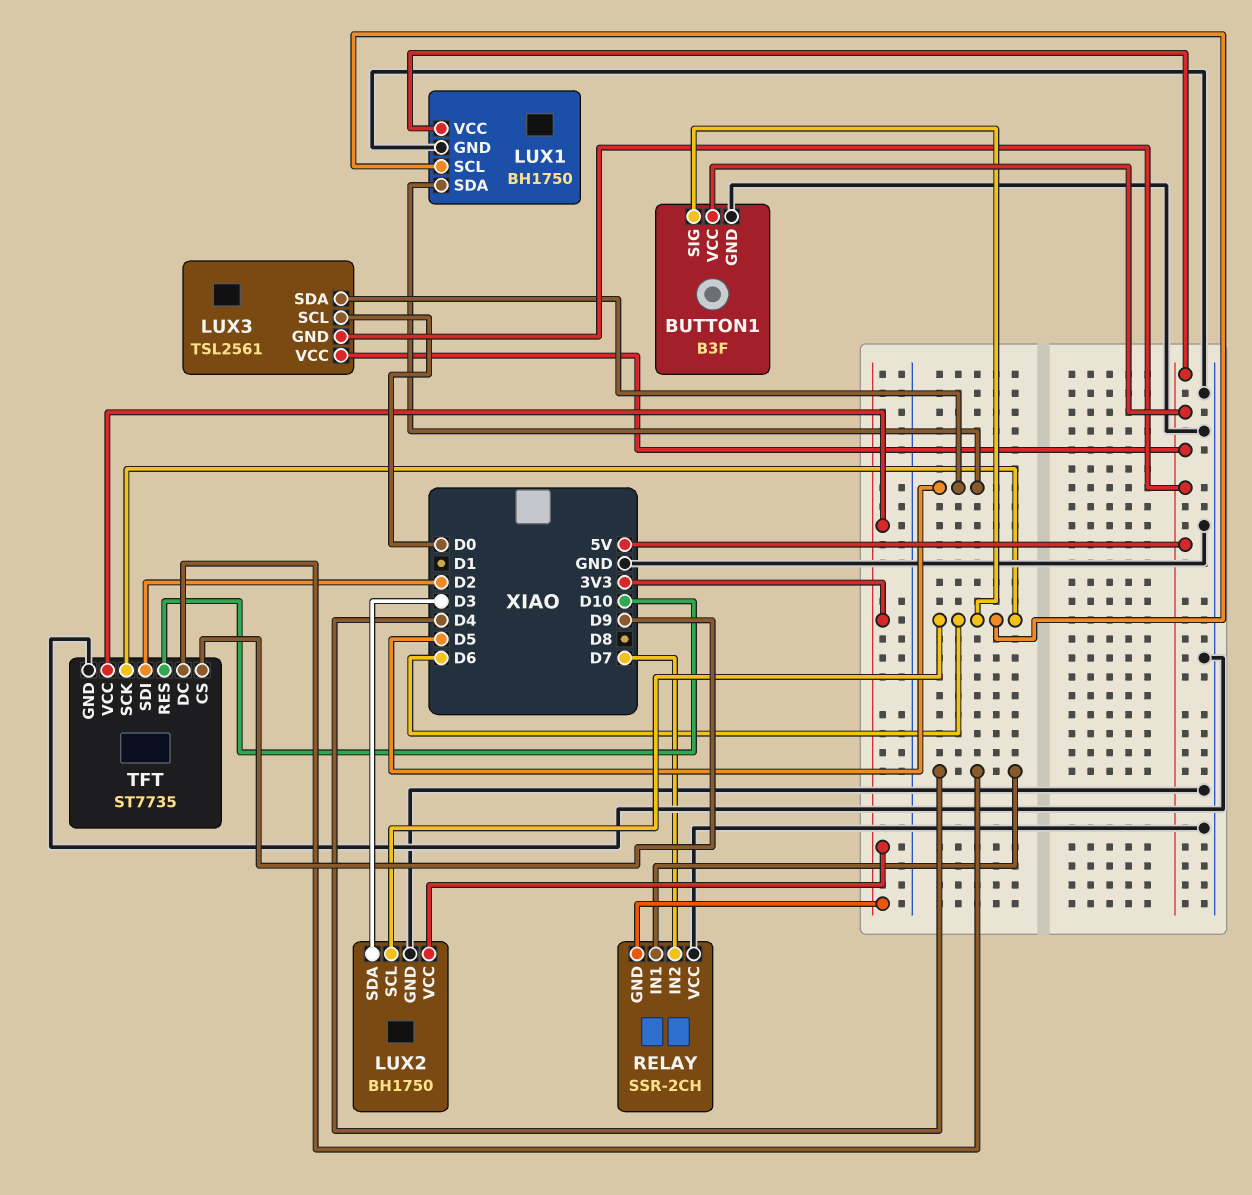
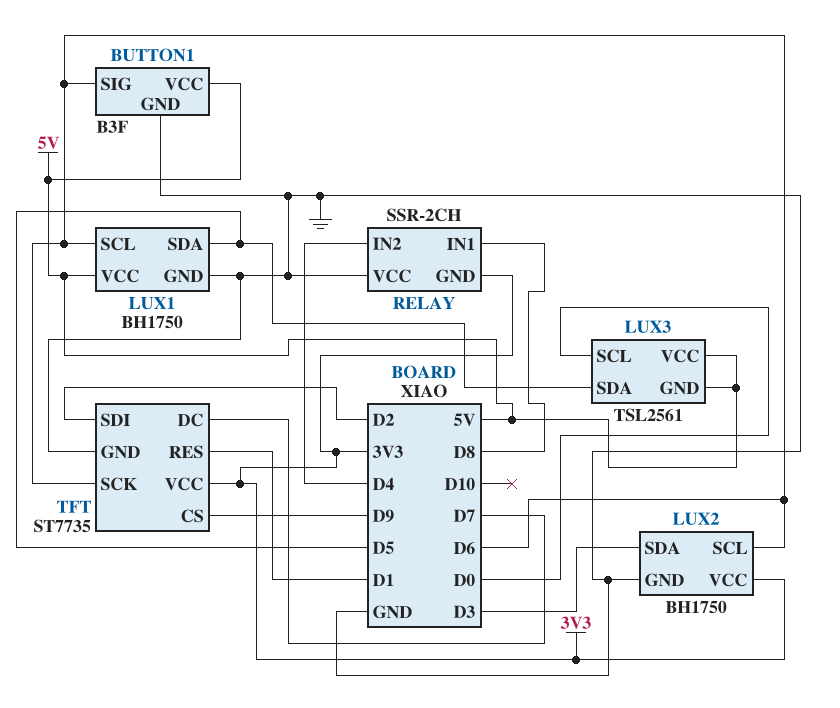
RELAY pin IN1: D4 -> D8
RELAY pin IN2: D7 -> D4
TFT pin DC: D4 -> D7
TFT pin RES: D10 -> D1

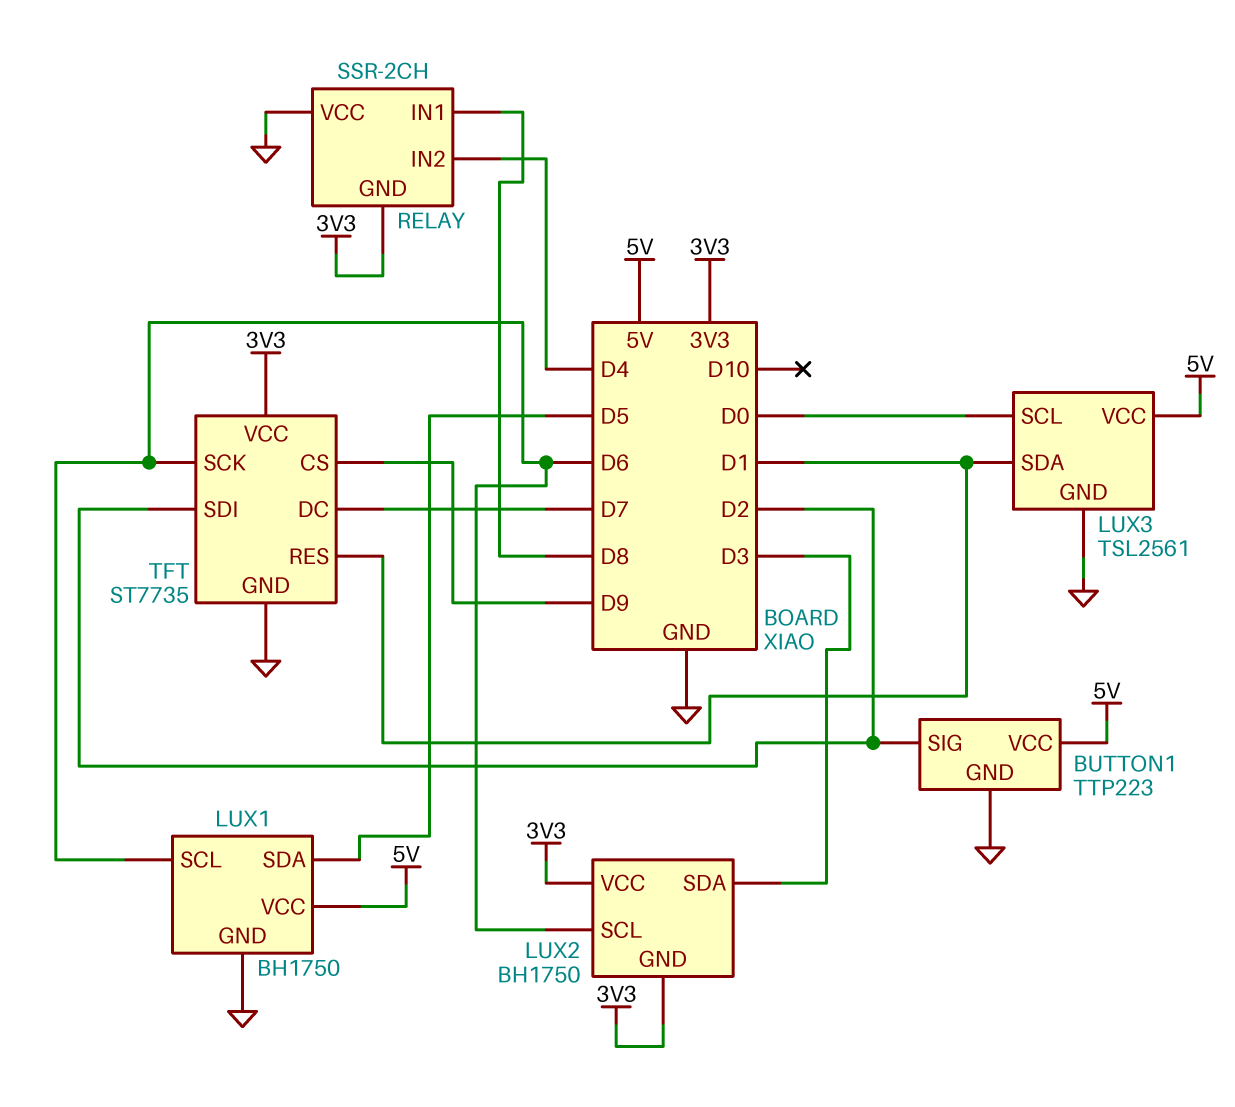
BUTTON1: B3F -> TTP223
BUTTON1 pin SIG: D6 -> D2
LUX2 pin GND: GND -> 3V3
LUX3 pin GND: 5V -> GND
LUX3 pin SDA: D5 -> D1

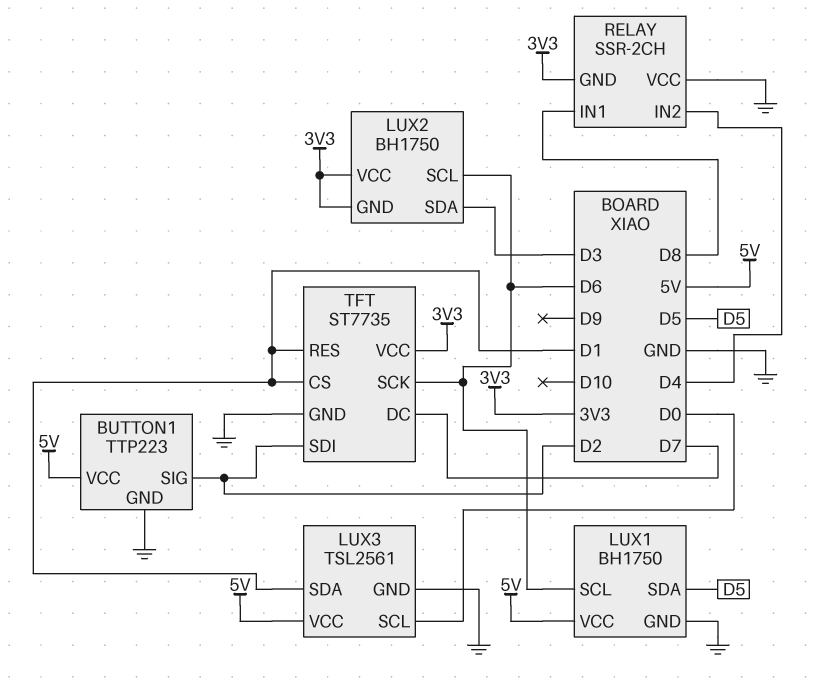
TFT pin CS: D9 -> D1

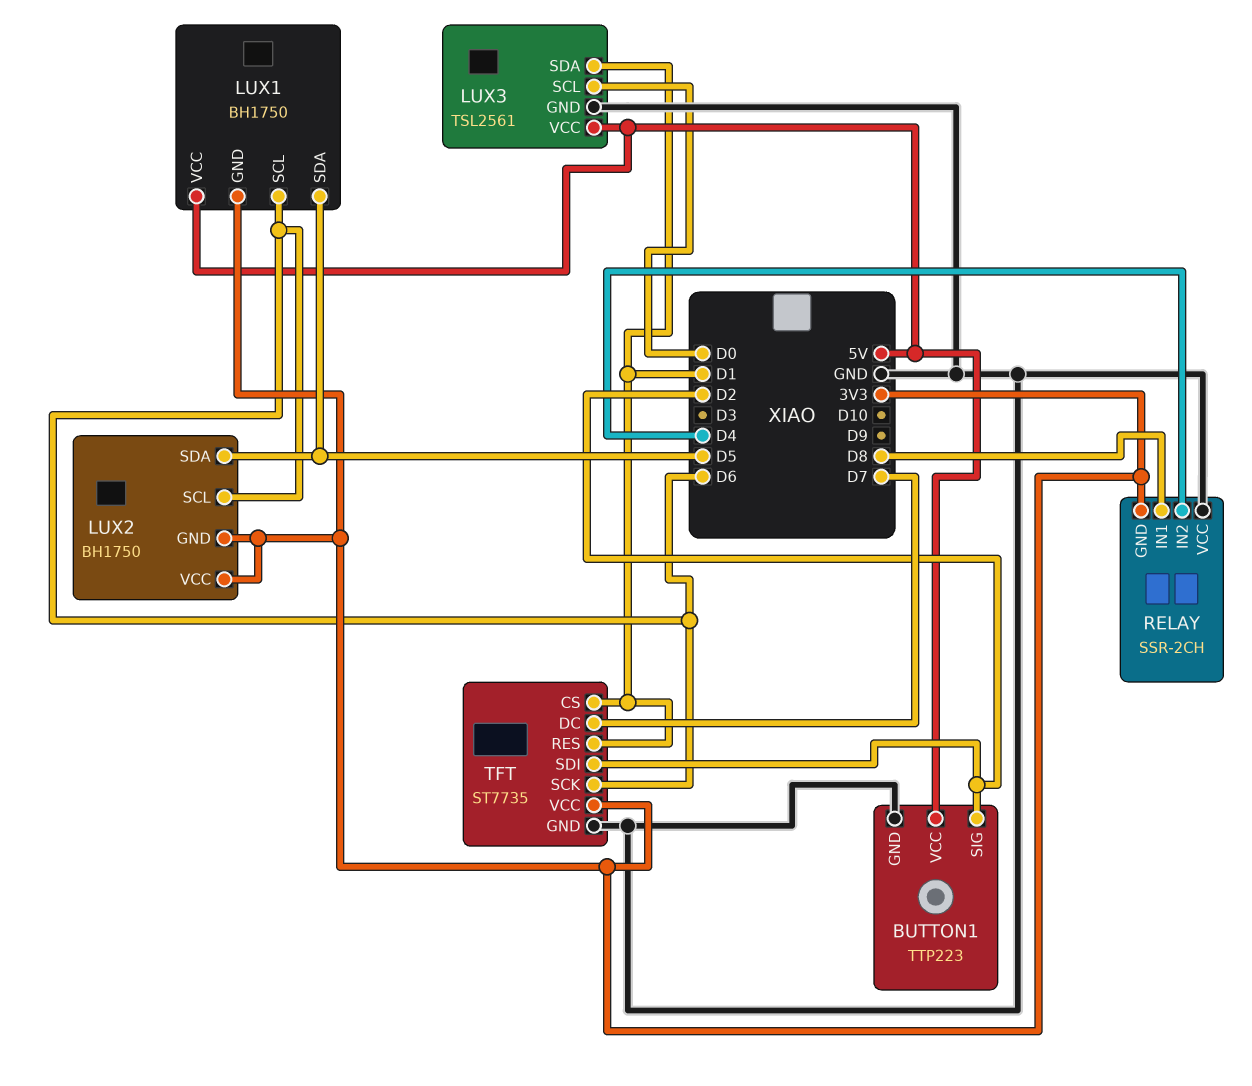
LUX1 pin GND: GND -> 3V3
LUX2 pin SDA: D3 -> D5

